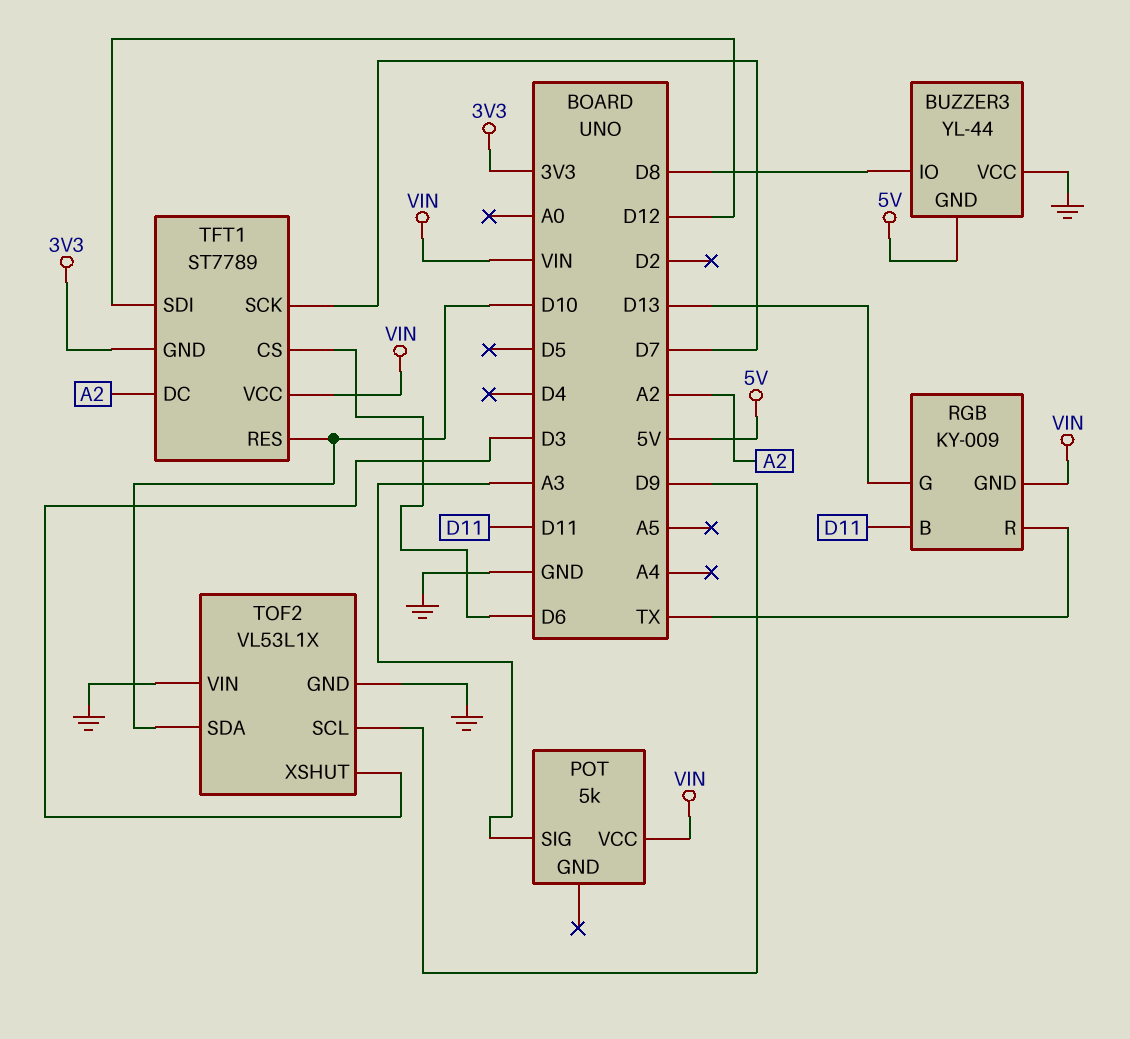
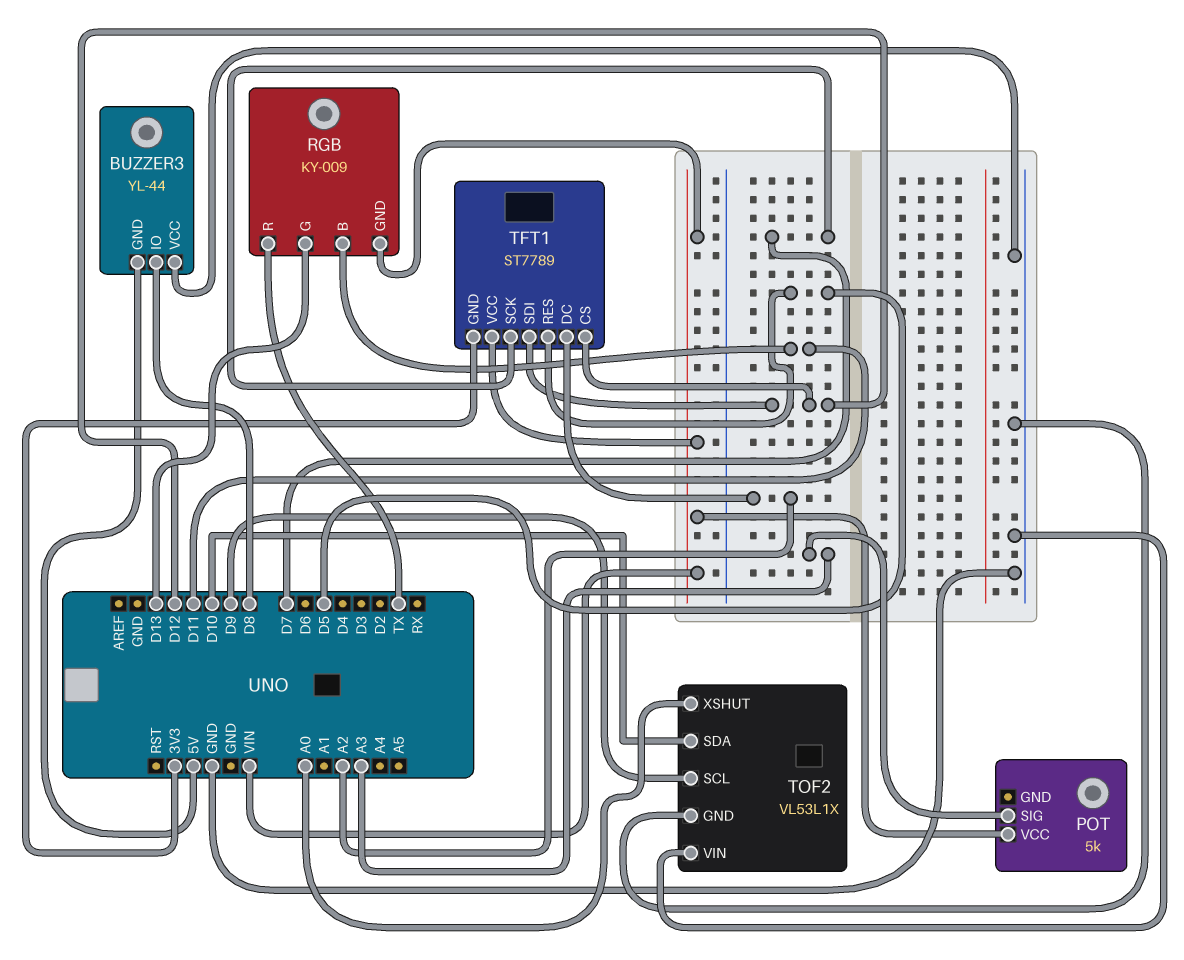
TFT1 pin CS: D6 -> D12
TFT1 pin RES: D10 -> D5
TOF2 pin XSHUT: D3 -> A0

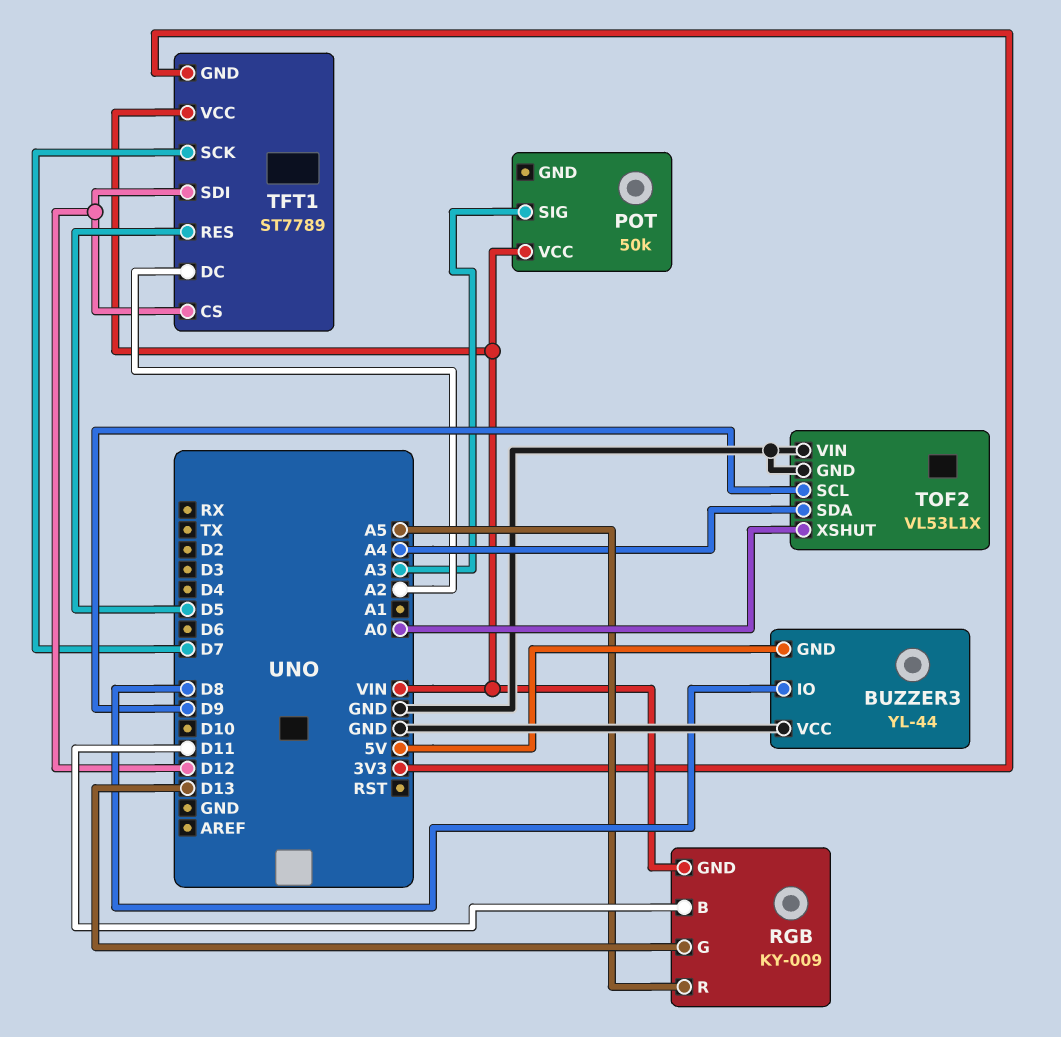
POT: 5k -> 50k
RGB pin R: TX -> A5
TOF2 pin SDA: D10 -> A4

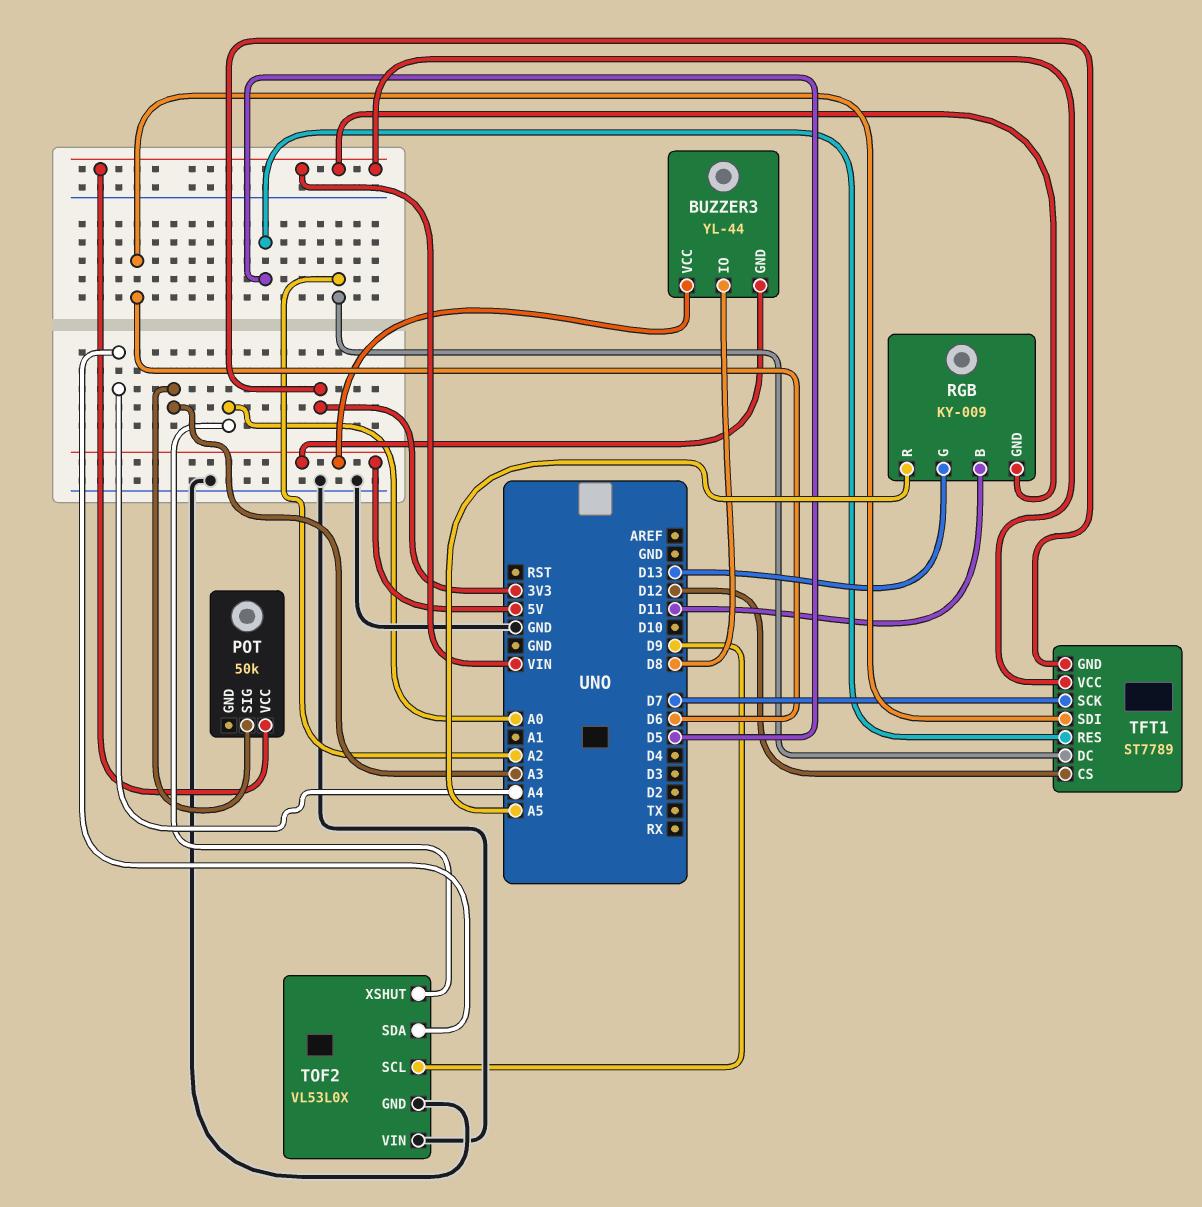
BUZZER3 pin VCC: GND -> 5V
TFT1 pin SDI: D12 -> D6
TOF2: VL53L1X -> VL53L0X

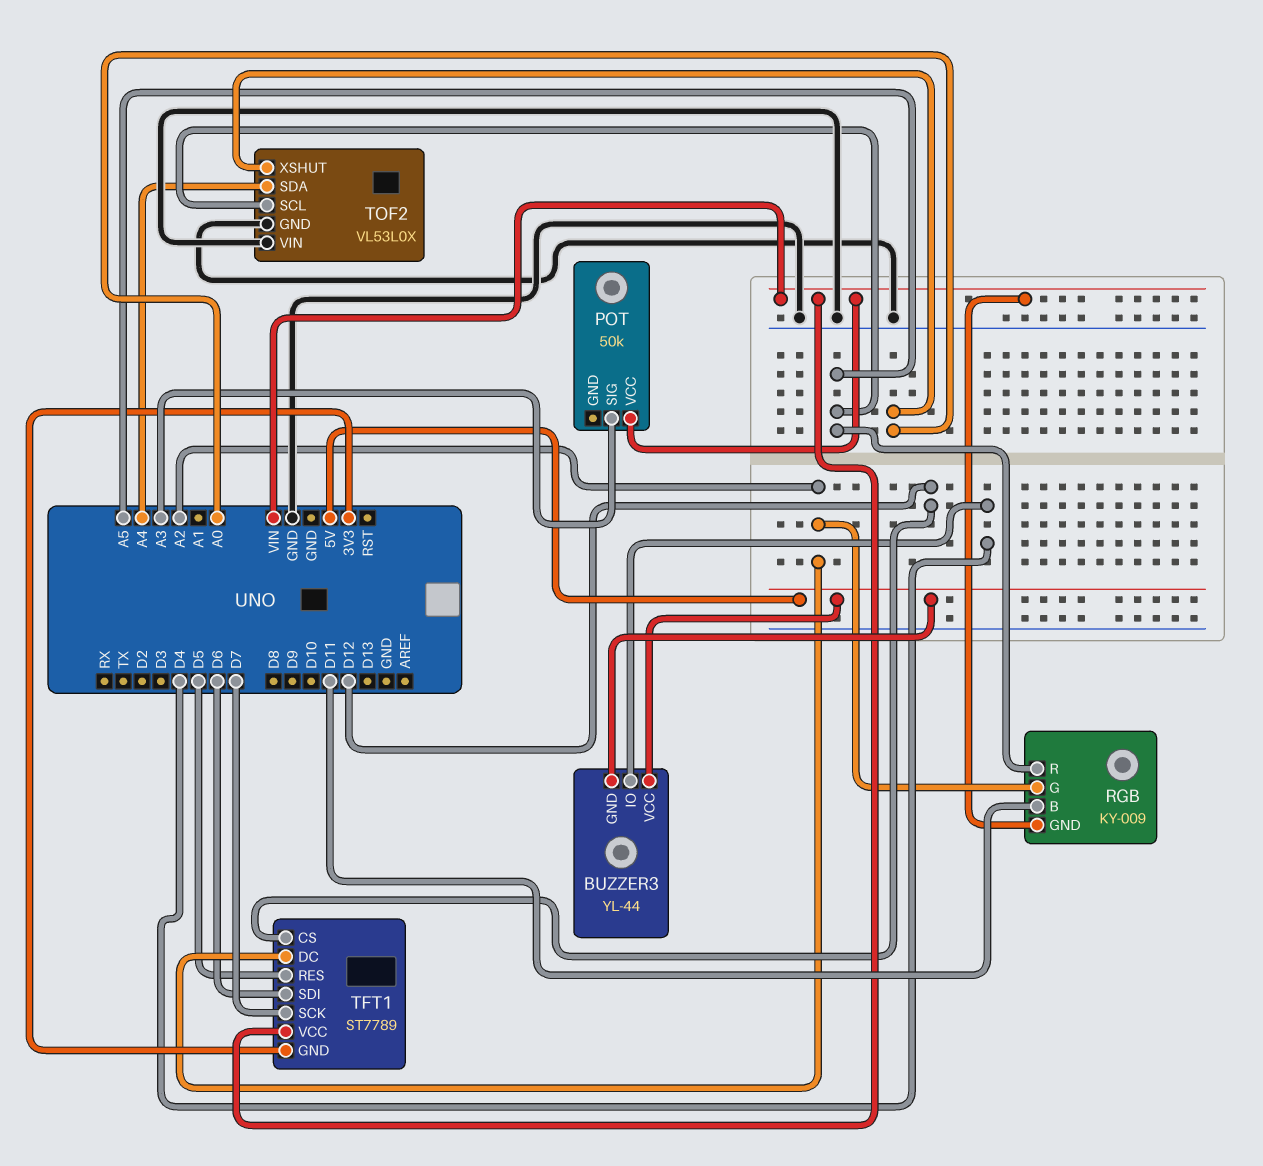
BUZZER3 pin IO: D8 -> D4
RGB pin G: D13 -> A2
TOF2 pin SCL: D9 -> A5

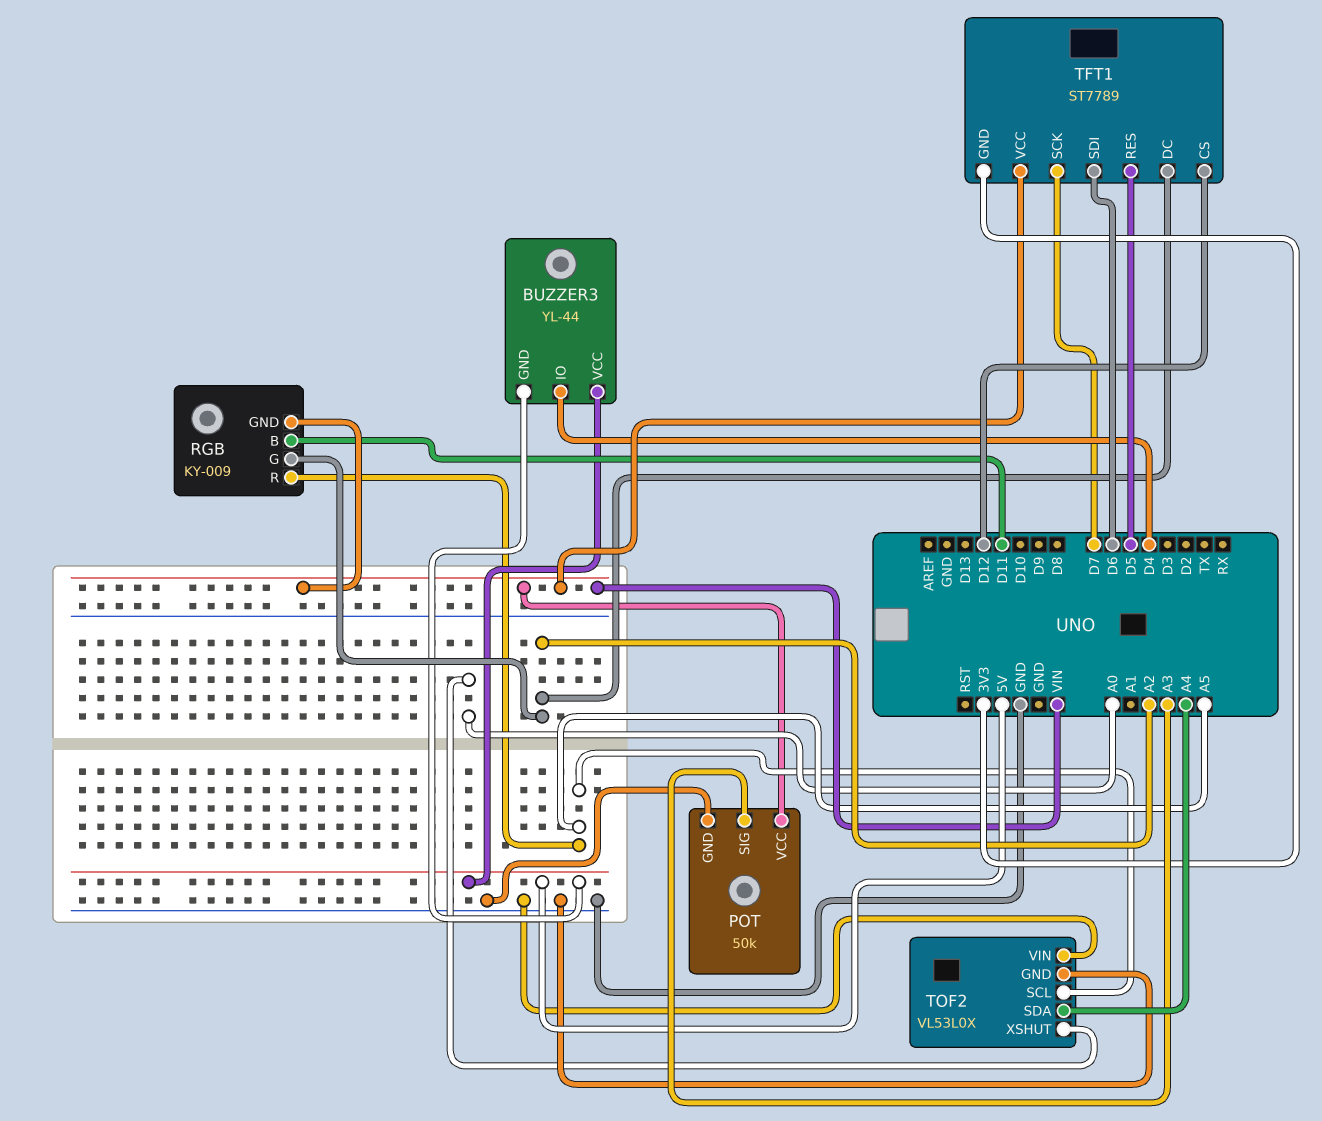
POT pin GND: none -> GND

